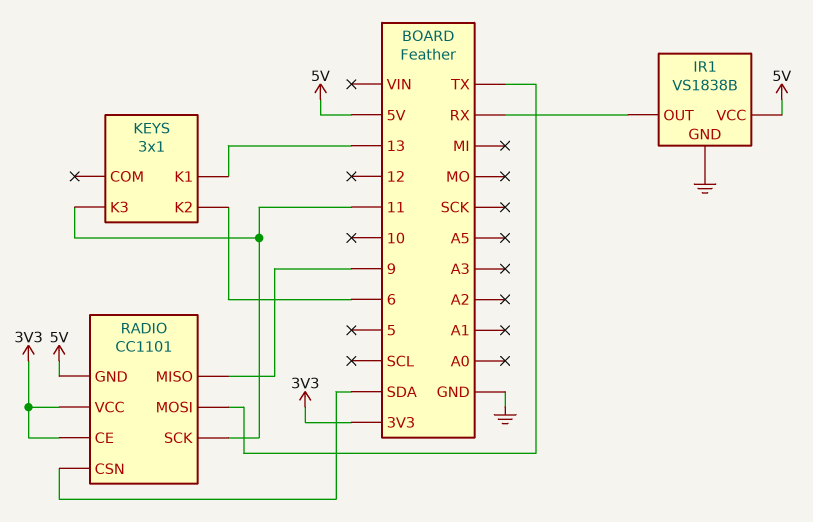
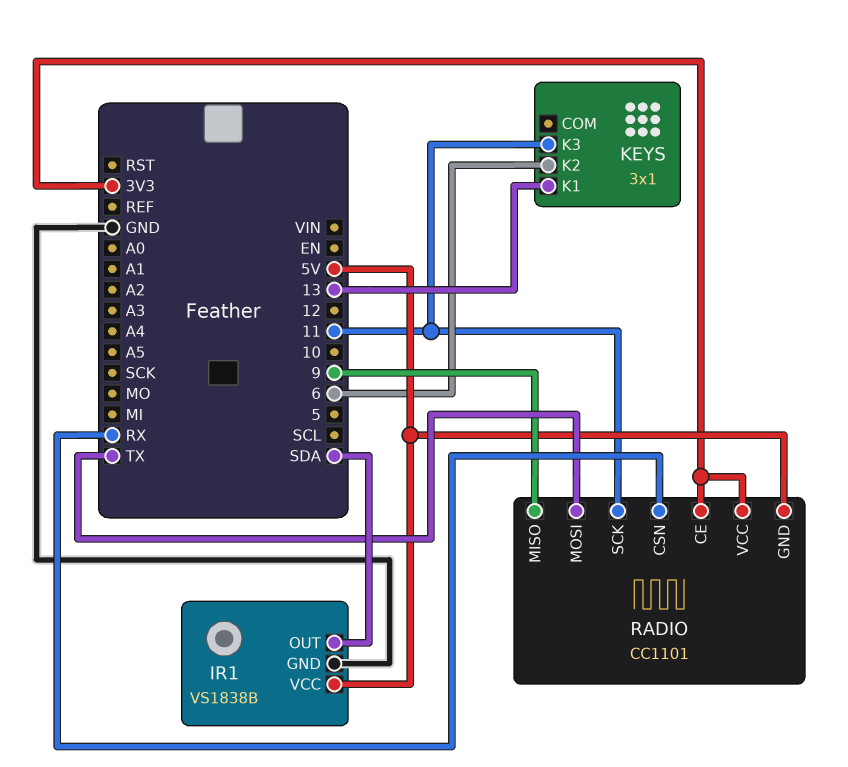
IR1 pin OUT: RX -> SDA
RADIO pin CSN: SDA -> RX

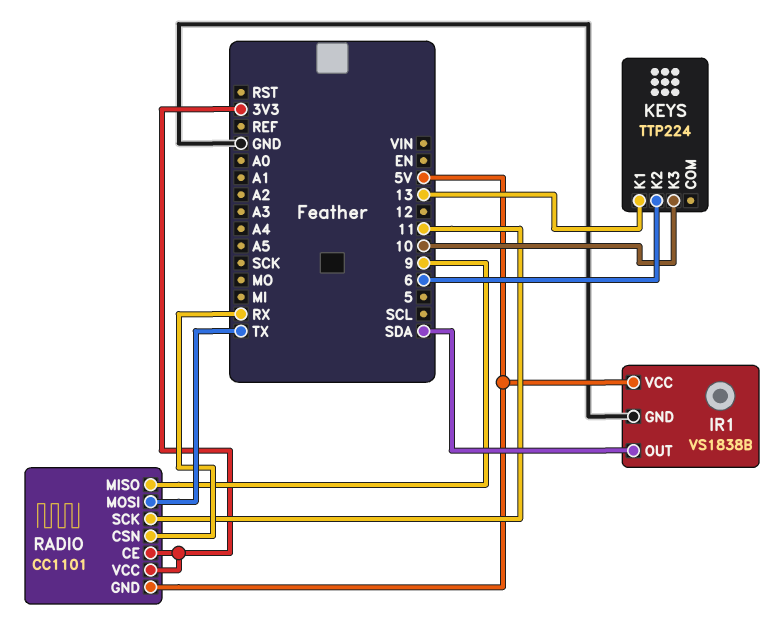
KEYS: 3x1 -> TTP224
KEYS pin K3: 11 -> 10

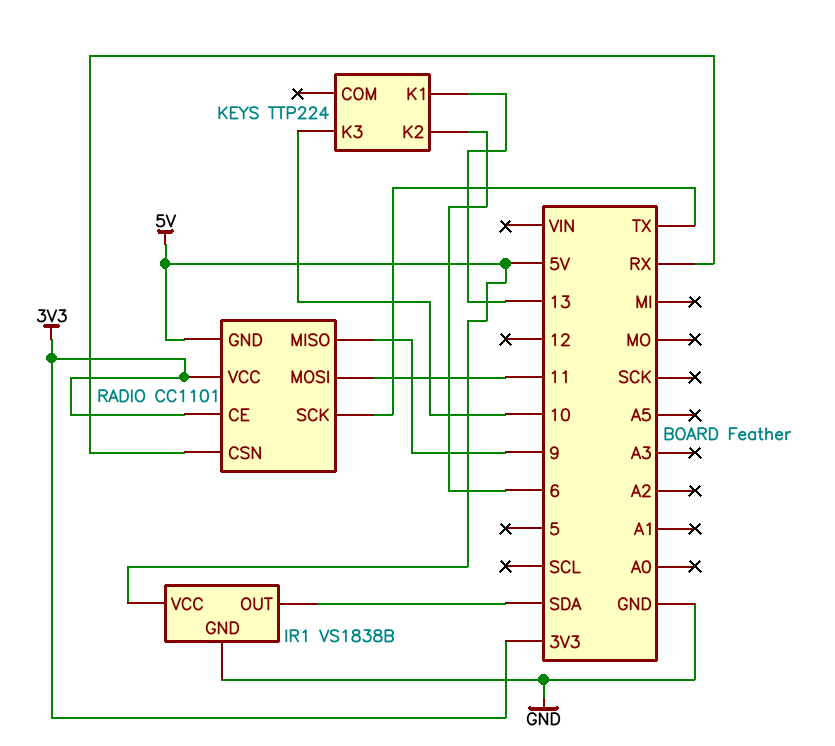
RADIO pin MOSI: TX -> 11
RADIO pin SCK: 11 -> TX

